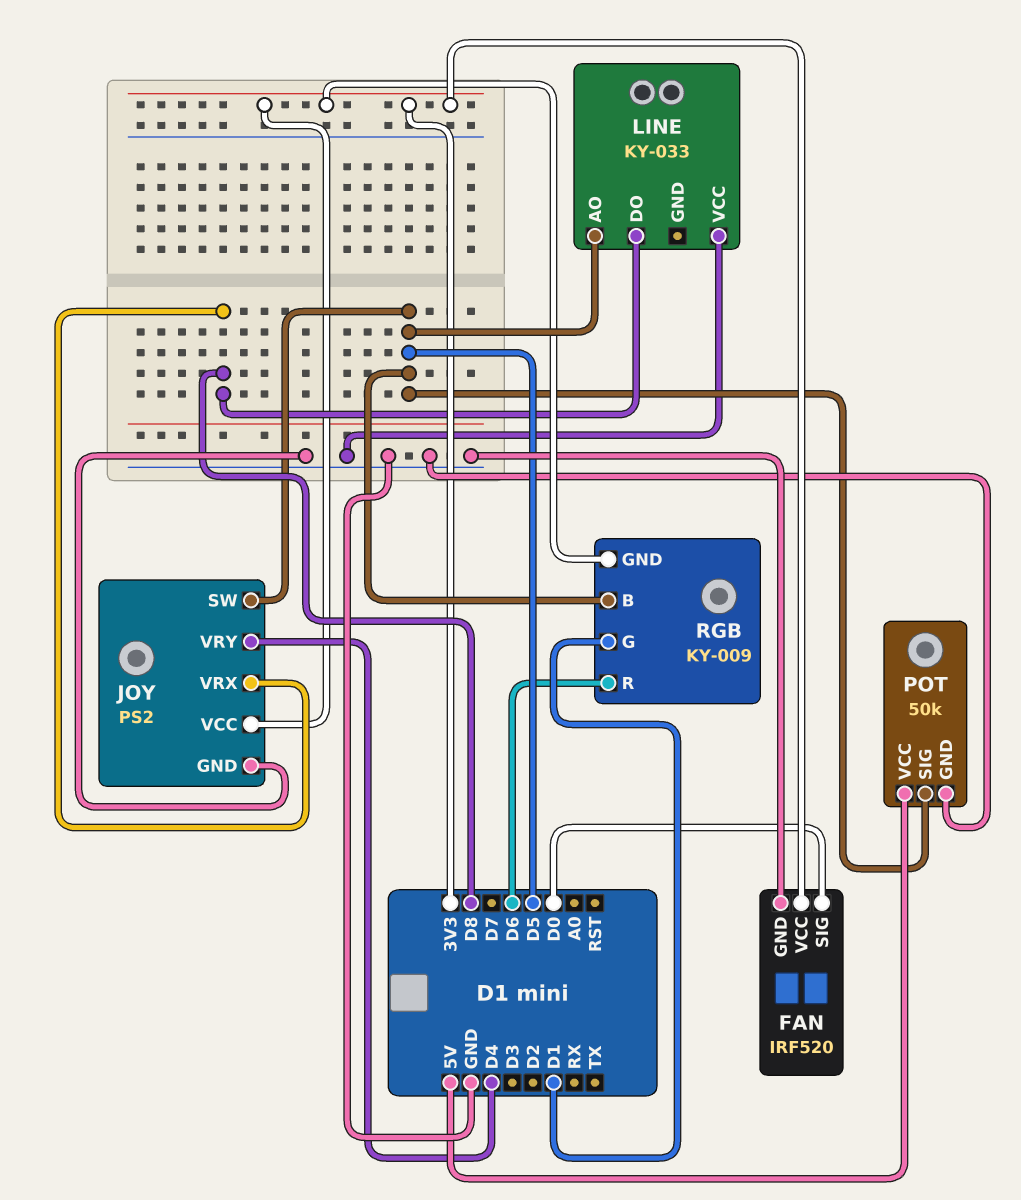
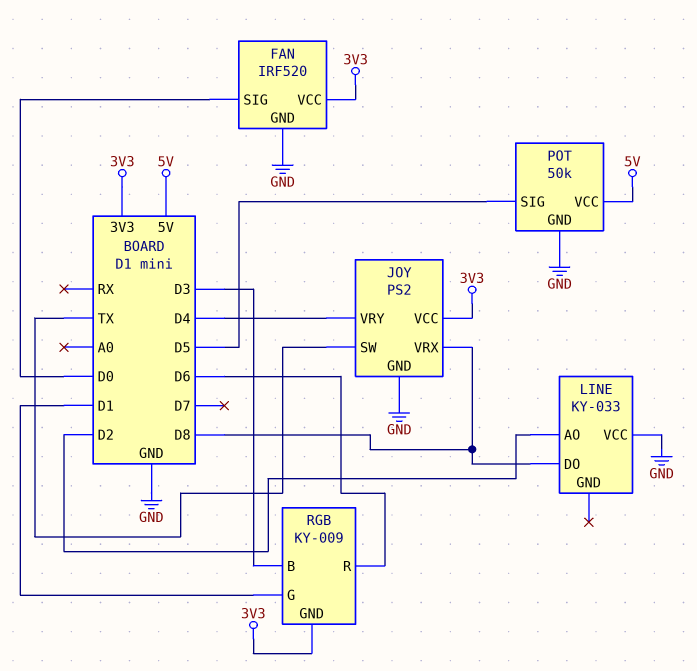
JOY pin SW: D5 -> TX
LINE pin AO: D5 -> D2
RGB pin B: D5 -> D3

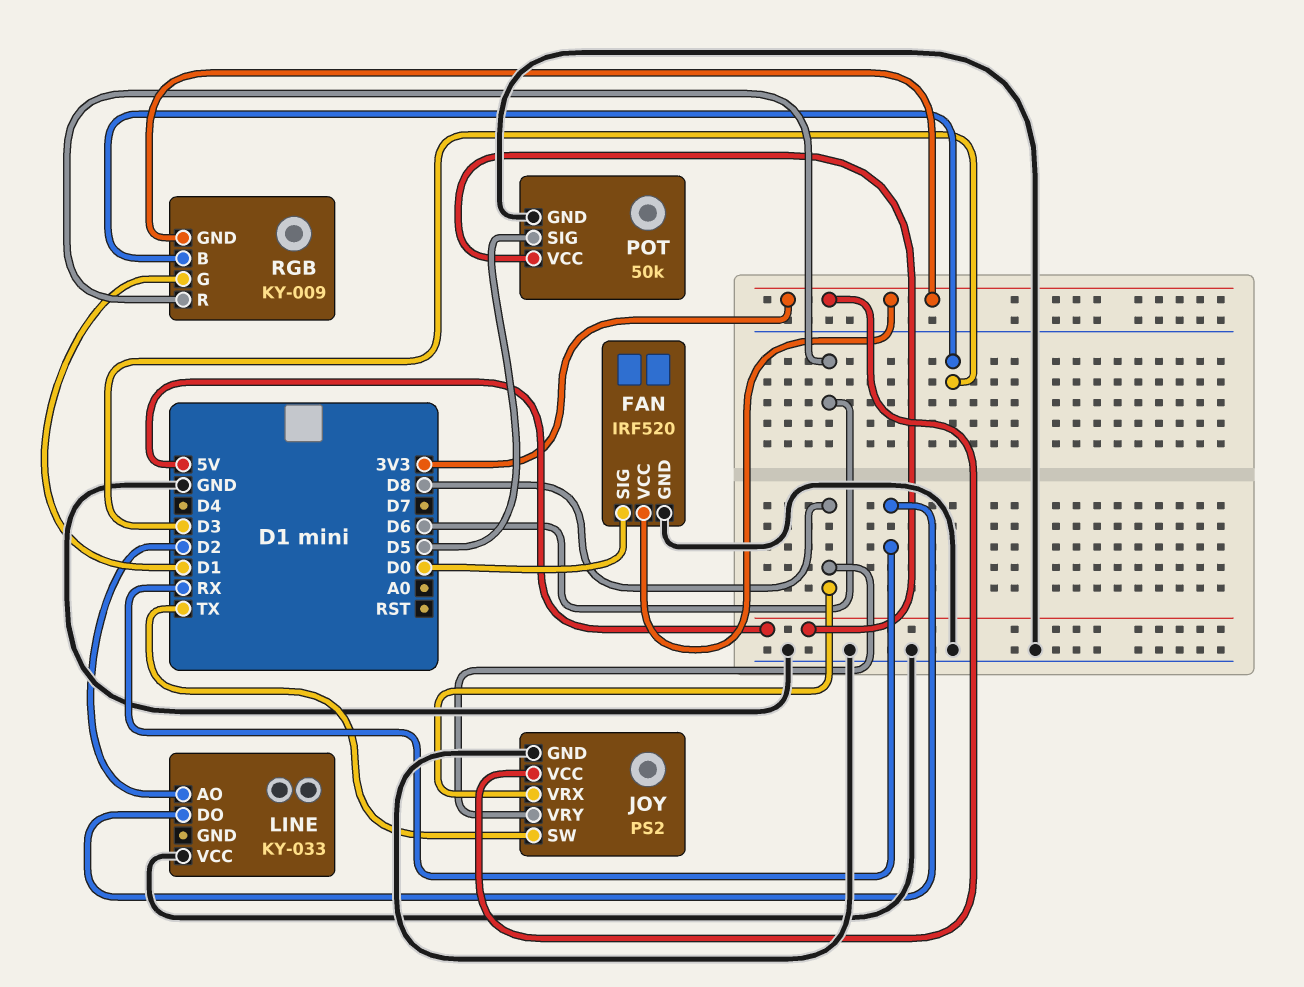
JOY pin VRY: D4 -> D8
LINE pin DO: D8 -> RX

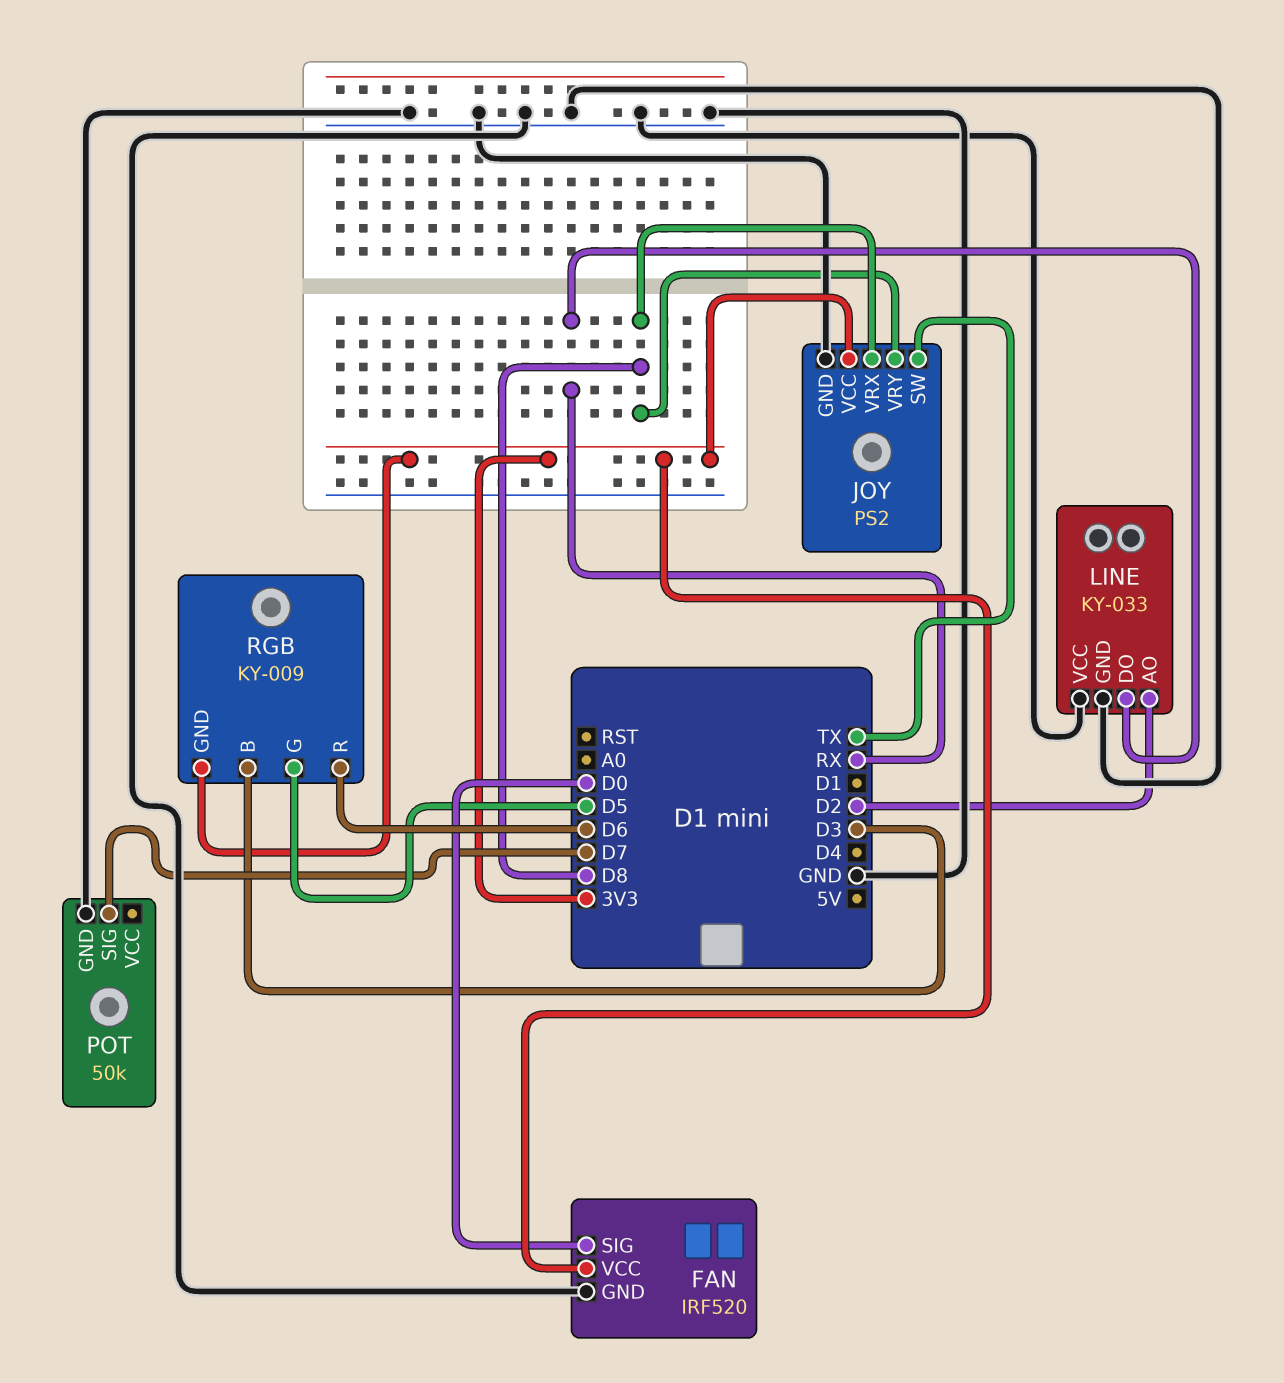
LINE pin GND: none -> GND
POT pin SIG: D5 -> D7
POT pin VCC: 5V -> none
RGB pin G: D1 -> D5

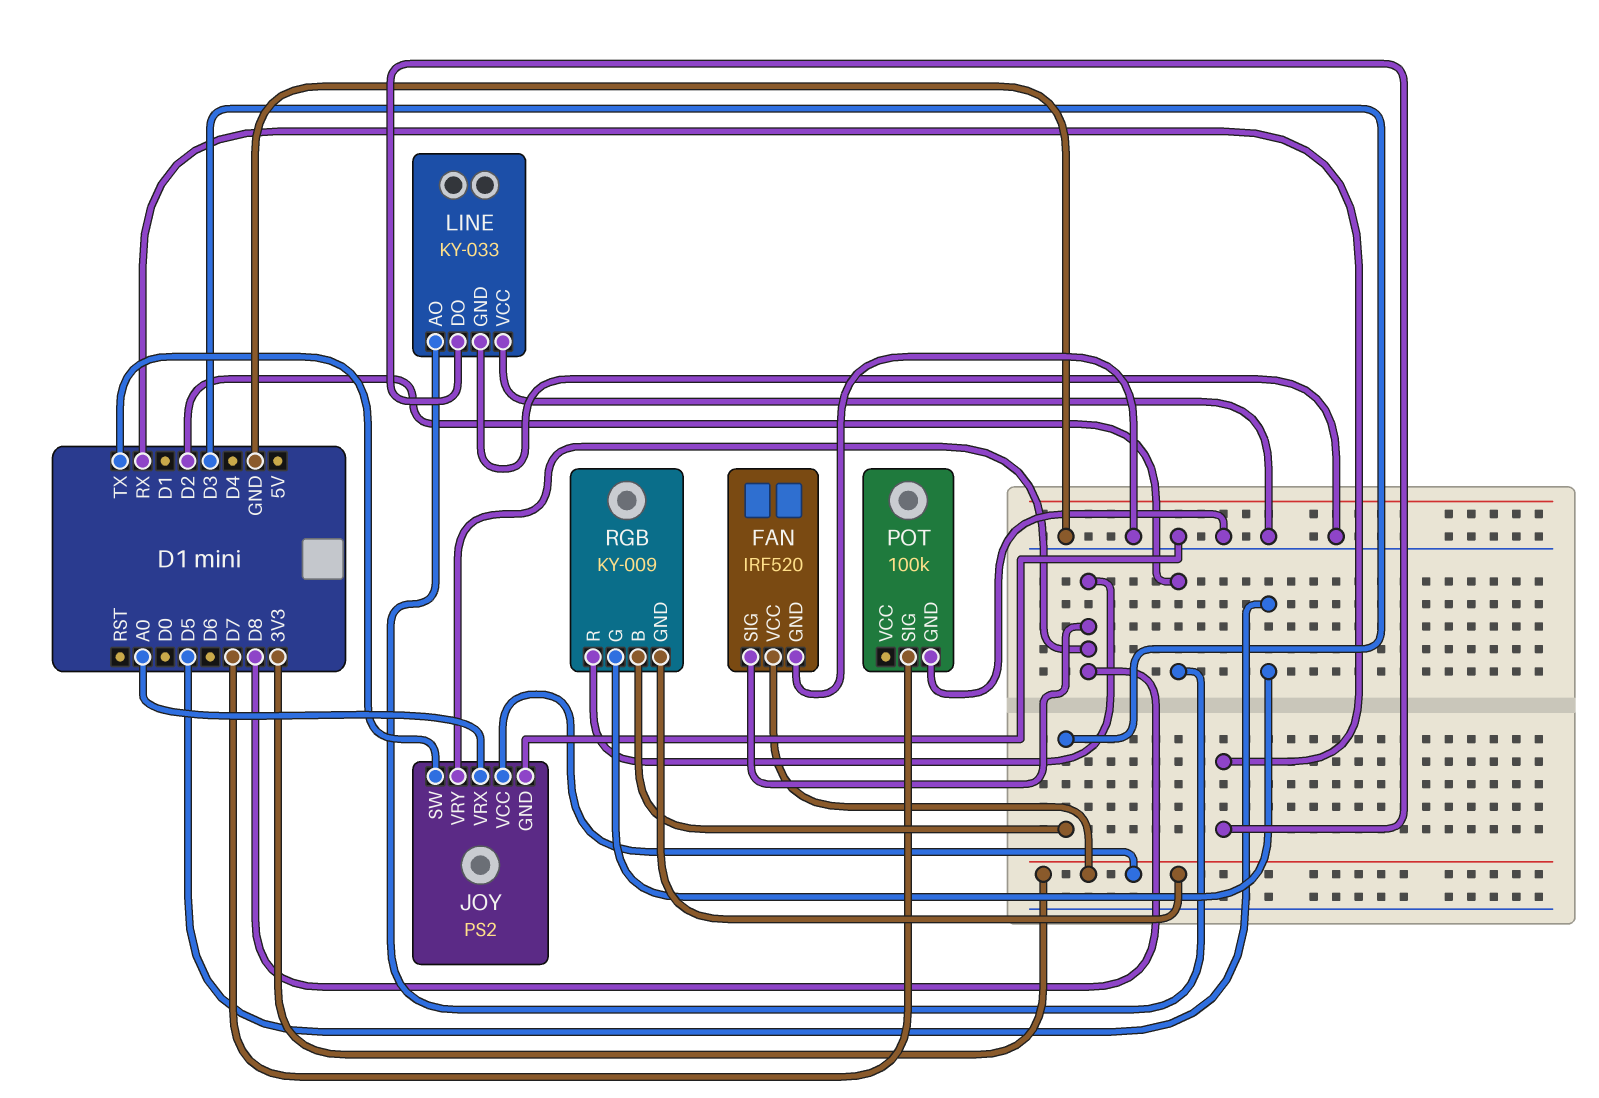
FAN pin SIG: D0 -> D8
JOY pin VRX: D8 -> A0
POT: 50k -> 100k
RGB pin R: D6 -> D8

